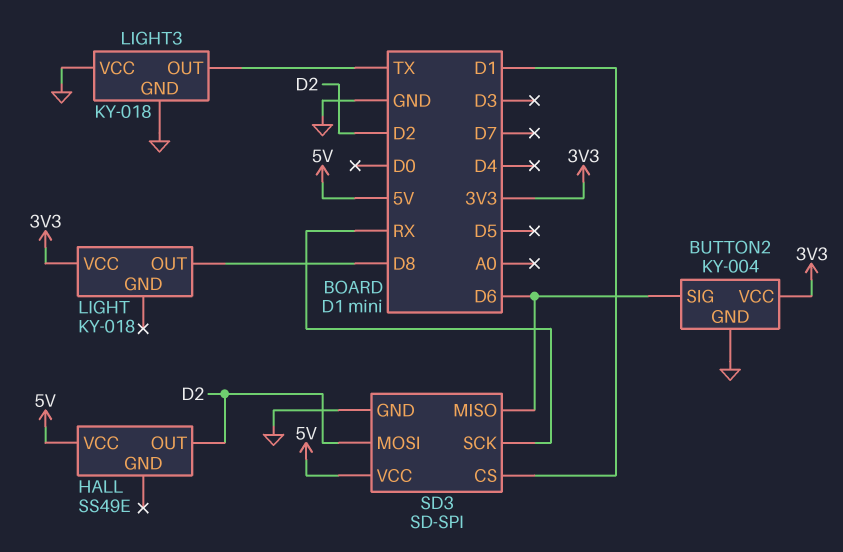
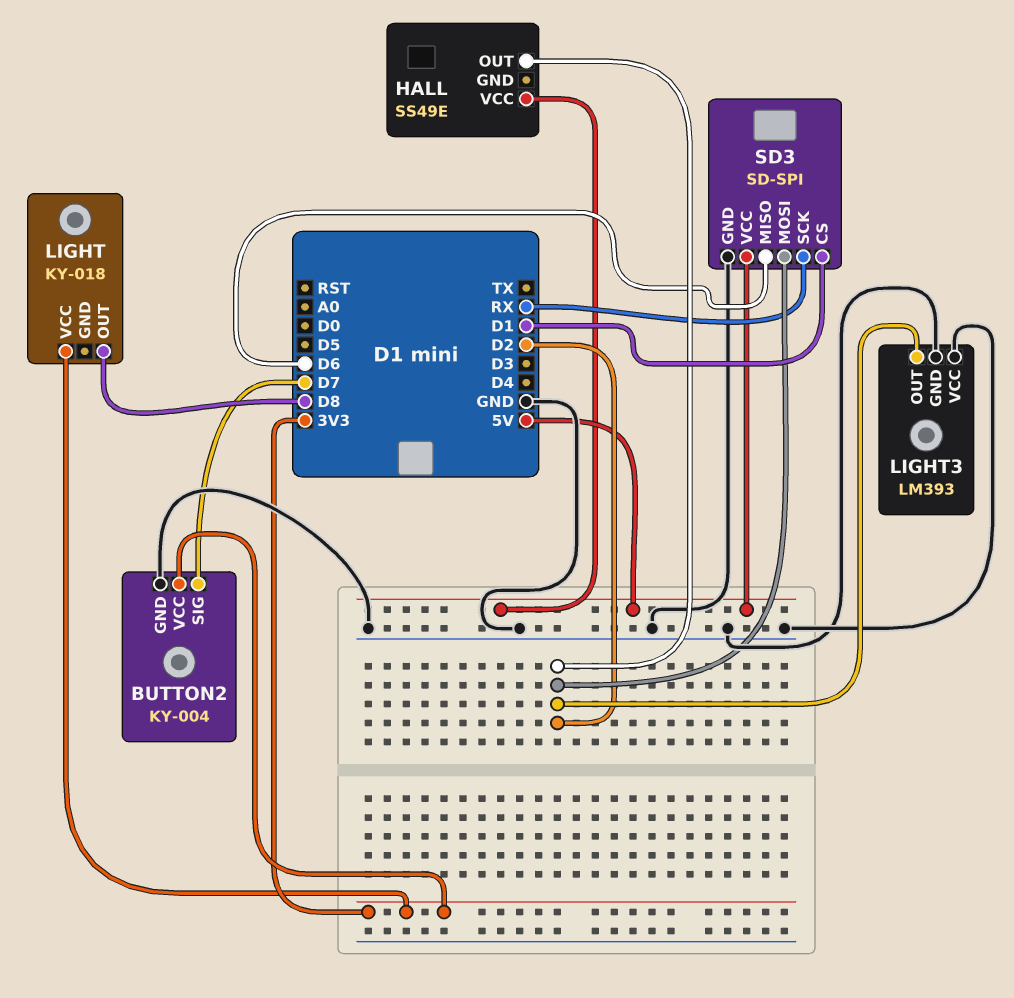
BUTTON2 pin SIG: D6 -> D7
LIGHT3: KY-018 -> LM393
LIGHT3 pin OUT: TX -> D2

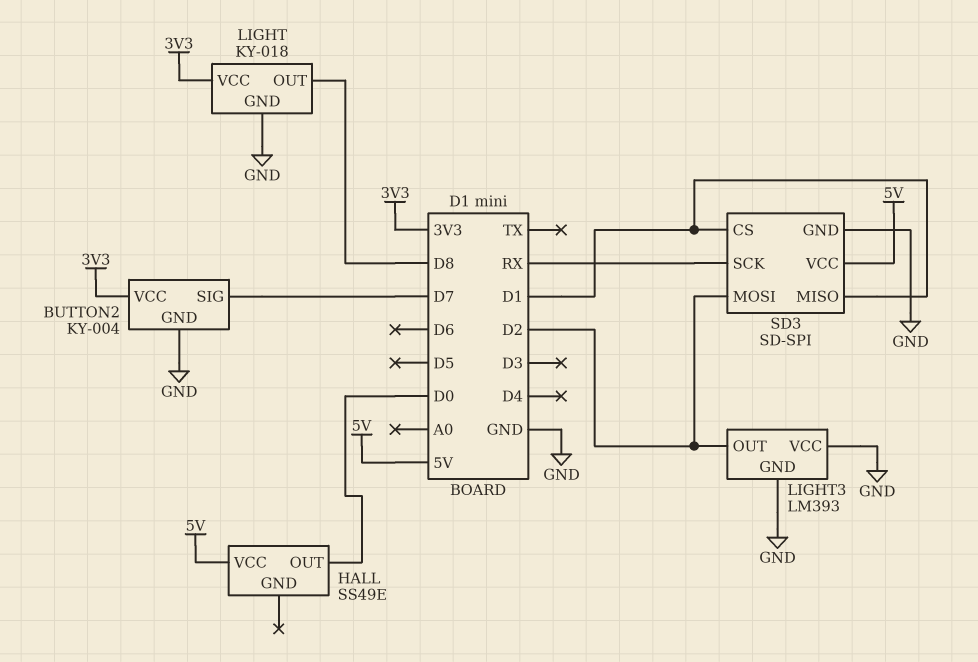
HALL pin OUT: D2 -> D0
LIGHT pin GND: none -> GND
SD3 pin MISO: D6 -> D1

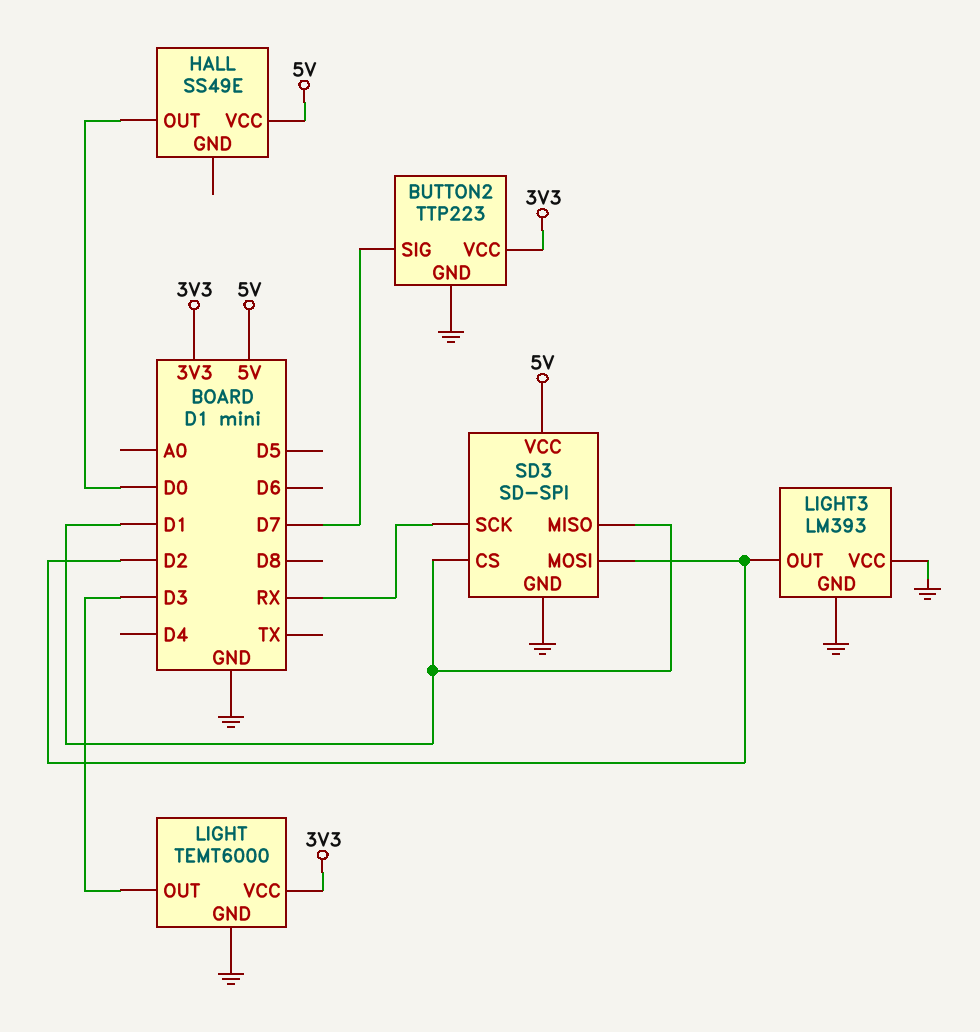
BUTTON2: KY-004 -> TTP223
LIGHT: KY-018 -> TEMT6000
LIGHT pin OUT: D8 -> D3

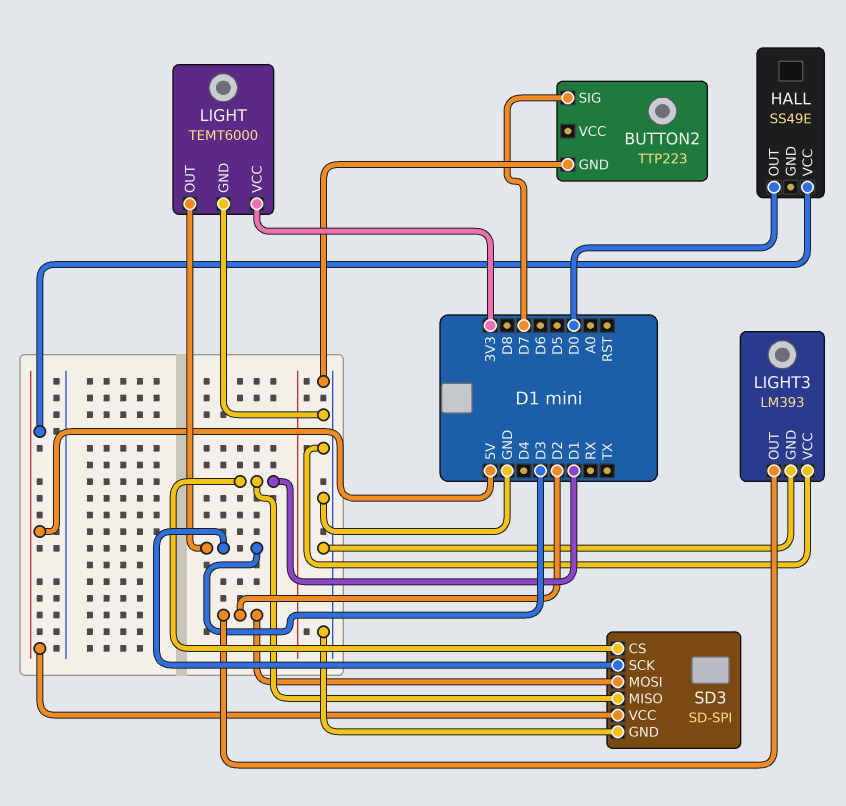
BUTTON2 pin VCC: 3V3 -> none
SD3 pin SCK: RX -> D3

